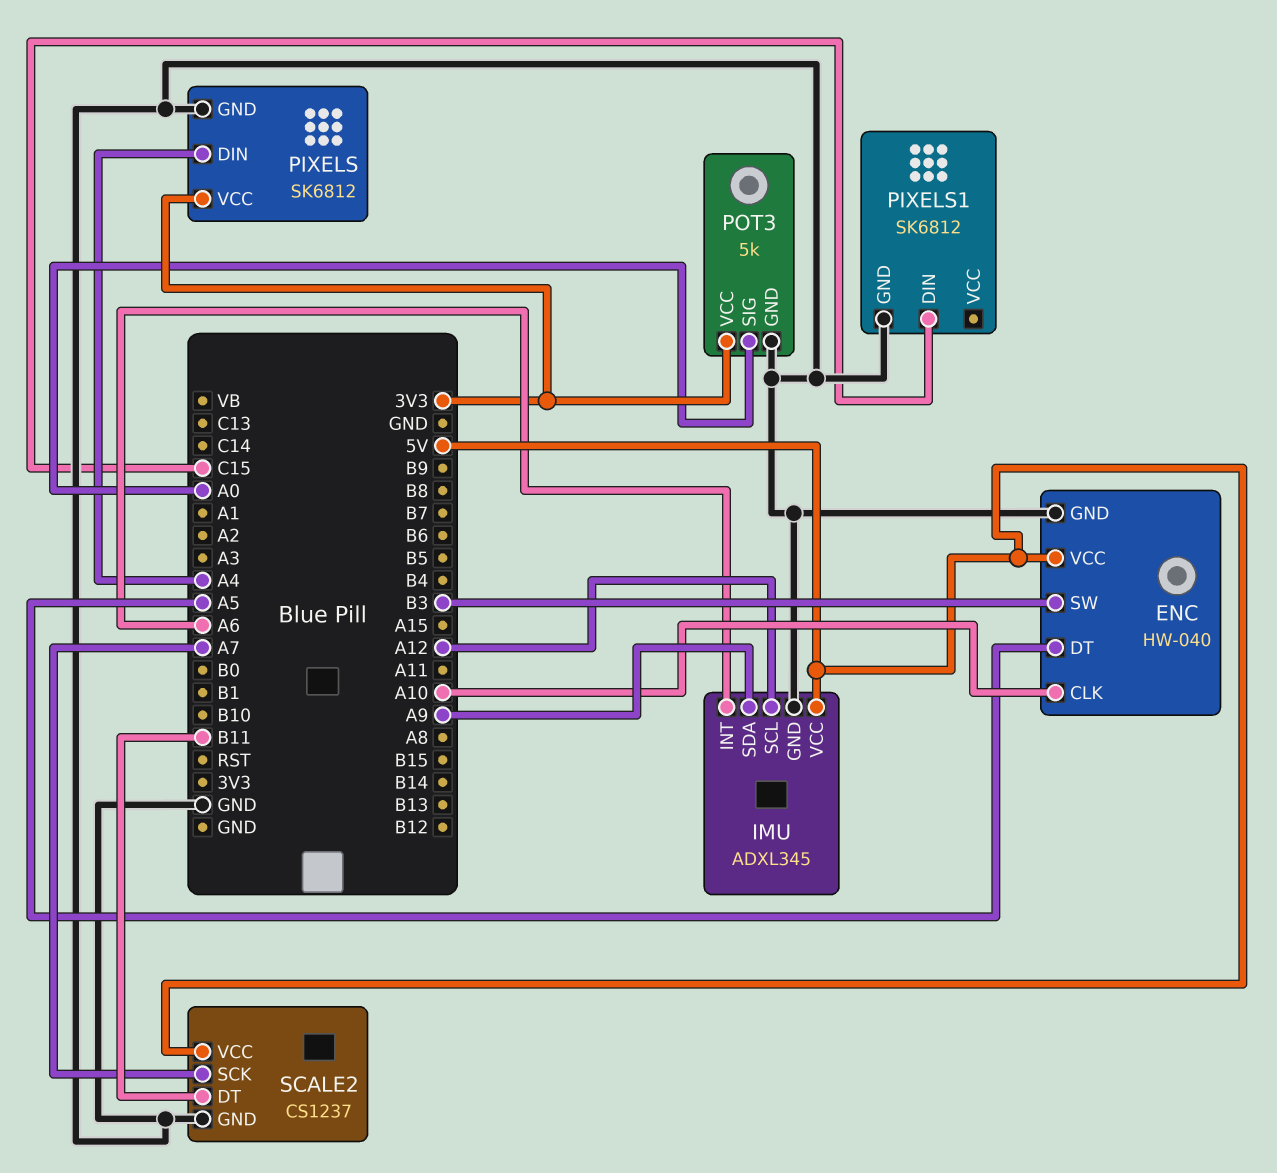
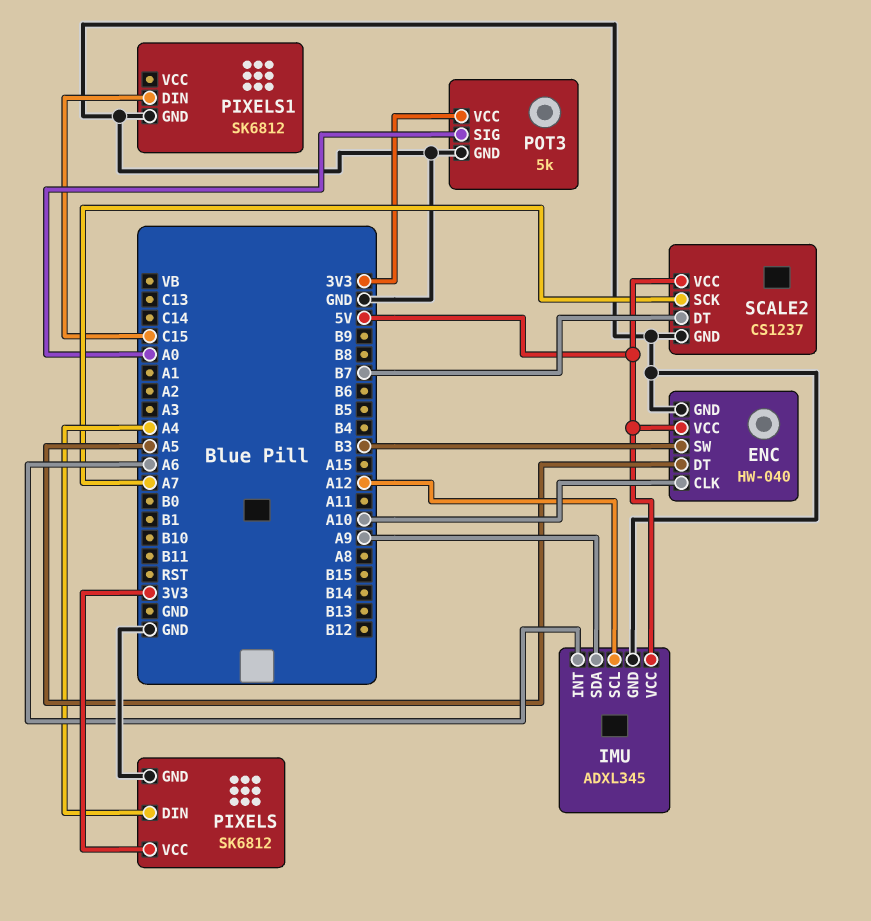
SCALE2 pin DT: B11 -> B7

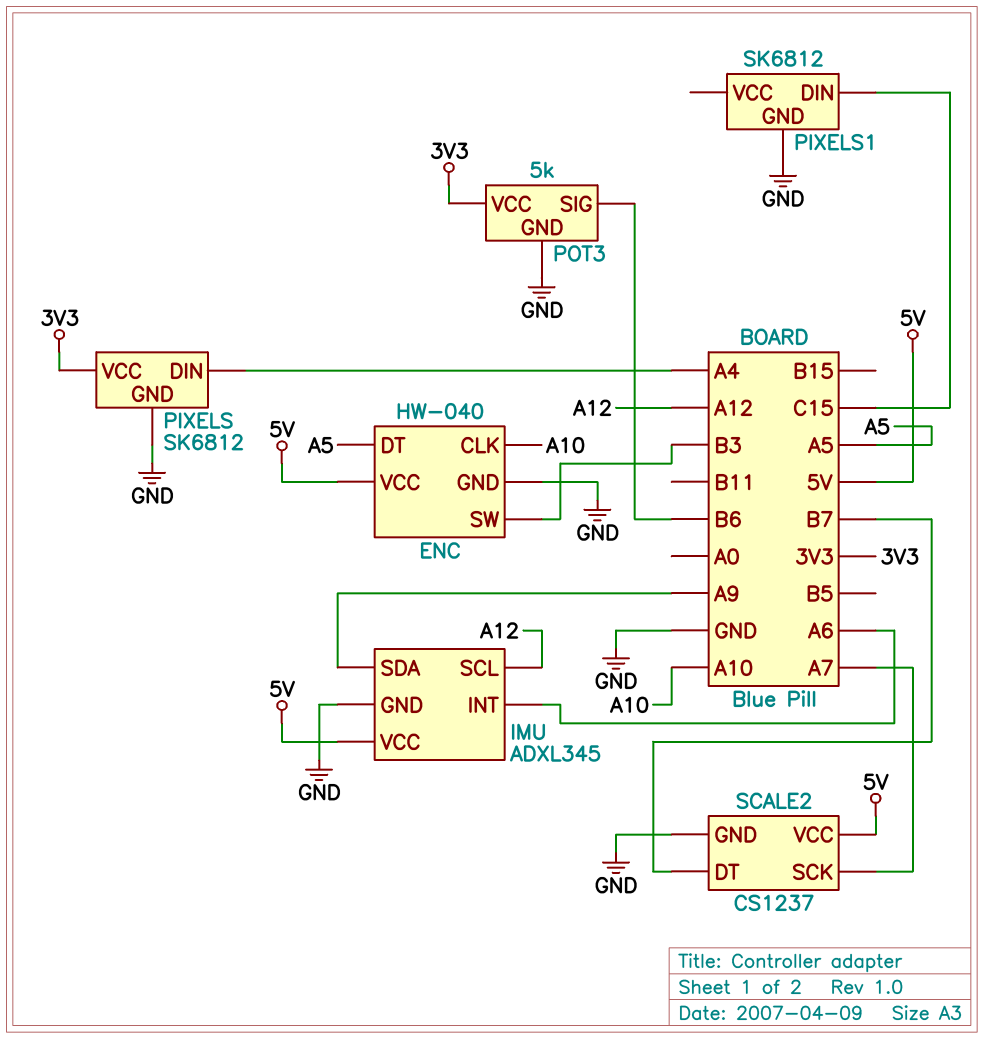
POT3 pin SIG: A0 -> B6

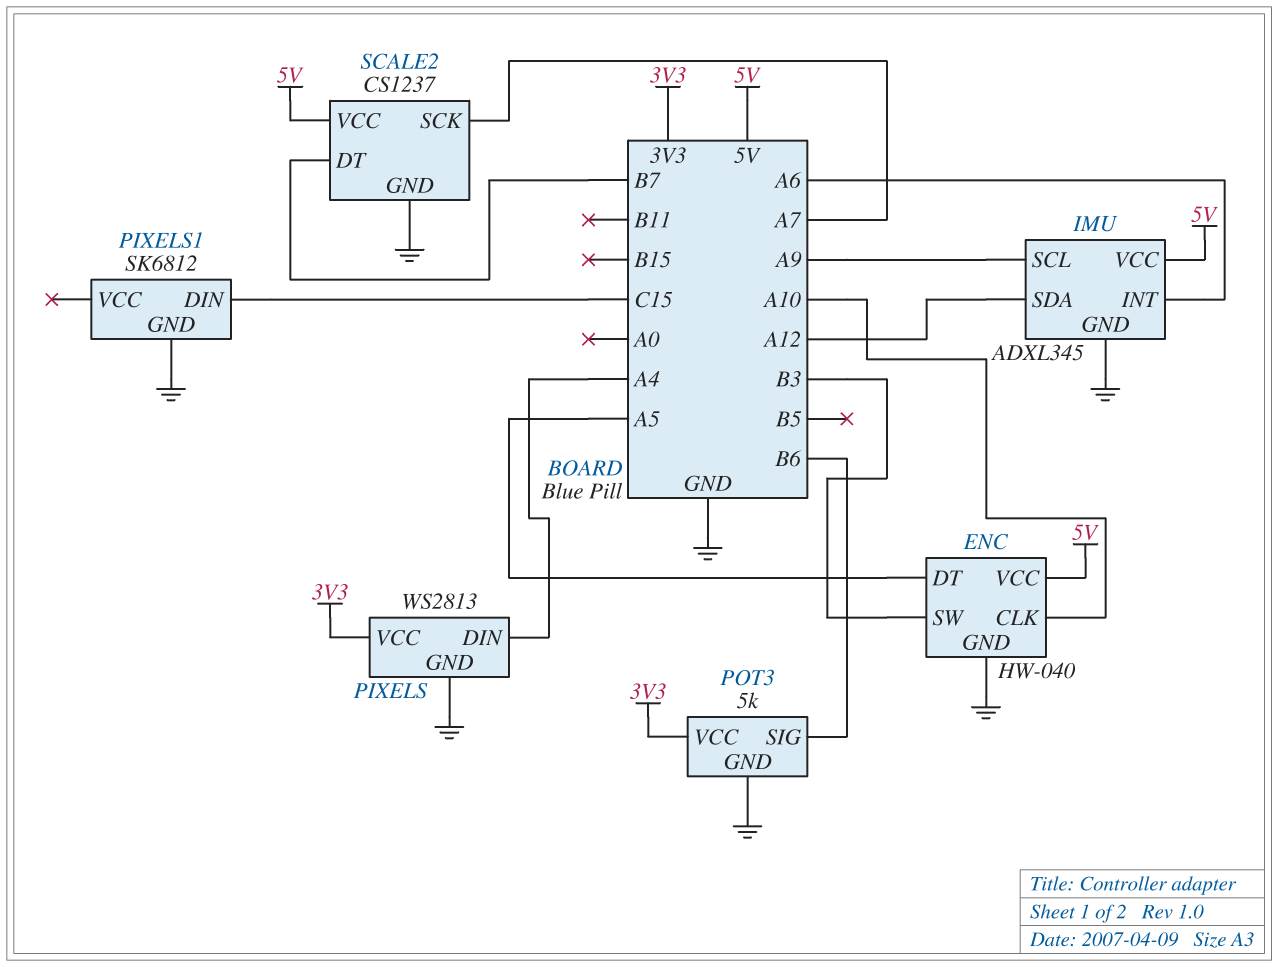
IMU pin SCL: A12 -> A9
IMU pin SDA: A9 -> A12
PIXELS: SK6812 -> WS2813

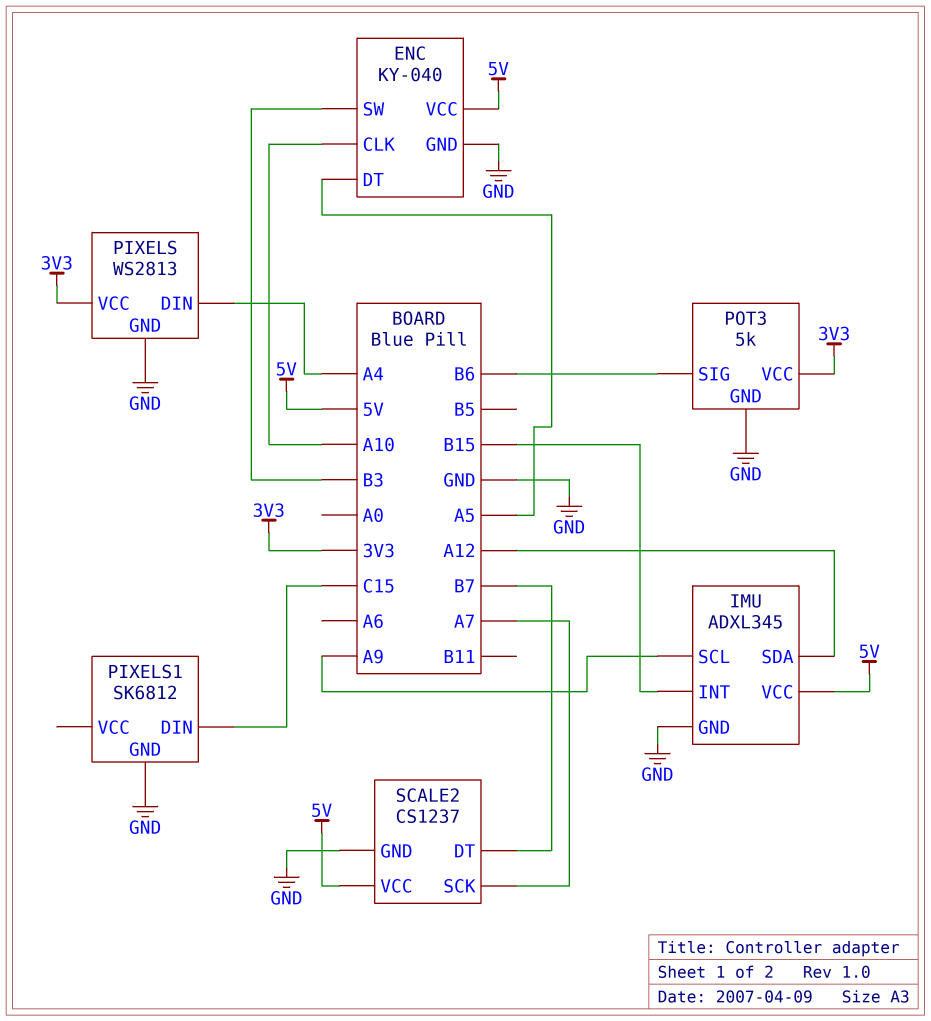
ENC: HW-040 -> KY-040
IMU pin INT: A6 -> B15

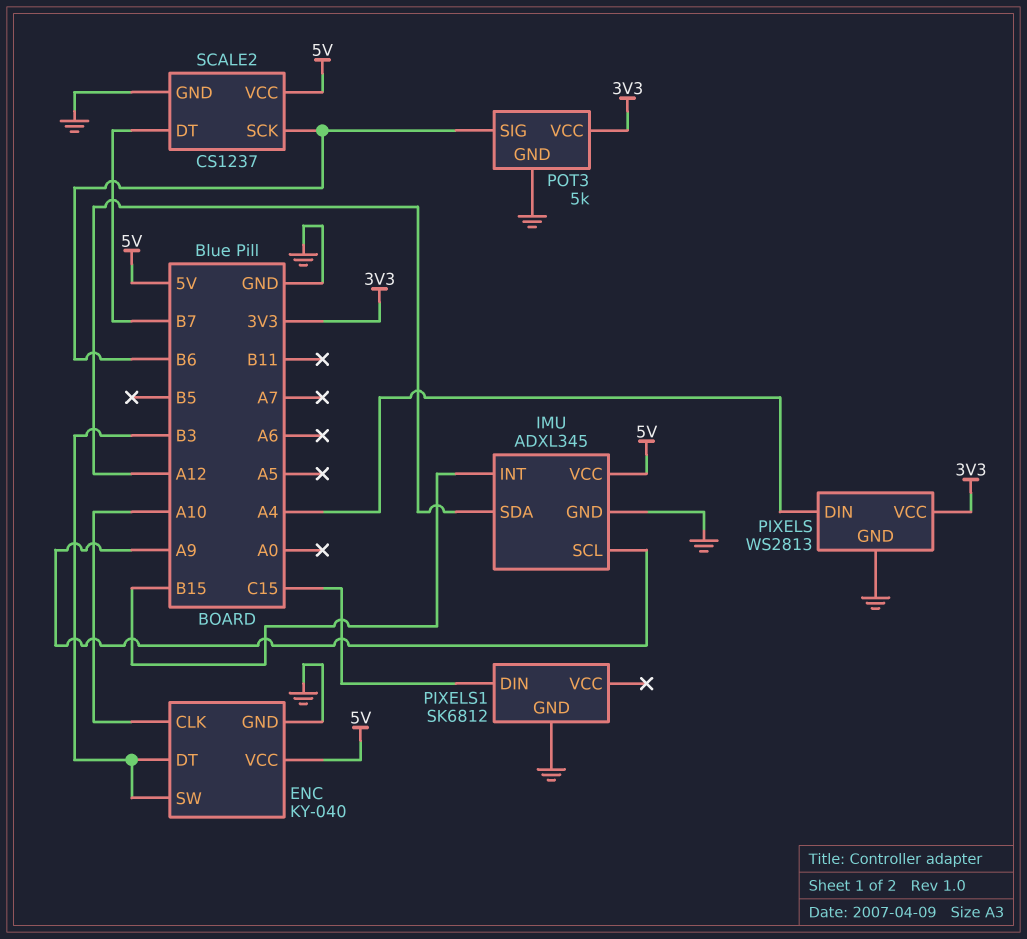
ENC pin DT: A5 -> B3
SCALE2 pin SCK: A7 -> B6

